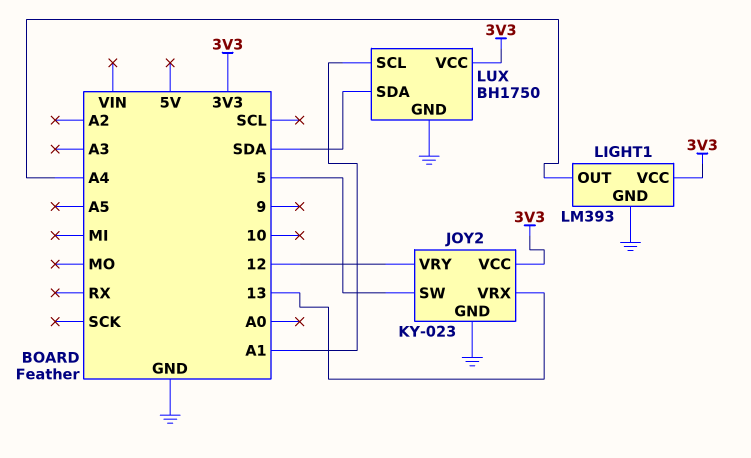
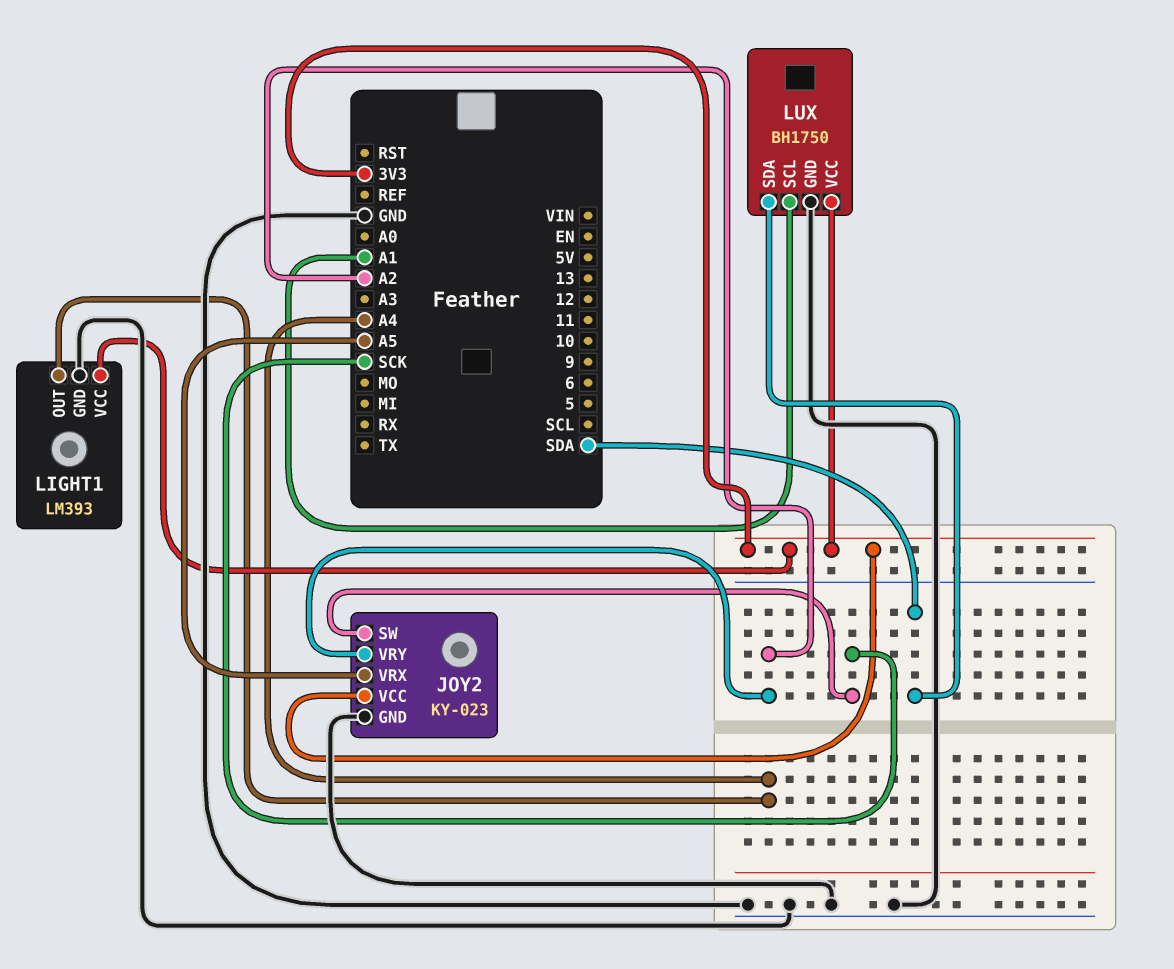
JOY2 pin SW: 5 -> SCK
JOY2 pin VRX: 13 -> A5
JOY2 pin VRY: 12 -> A2

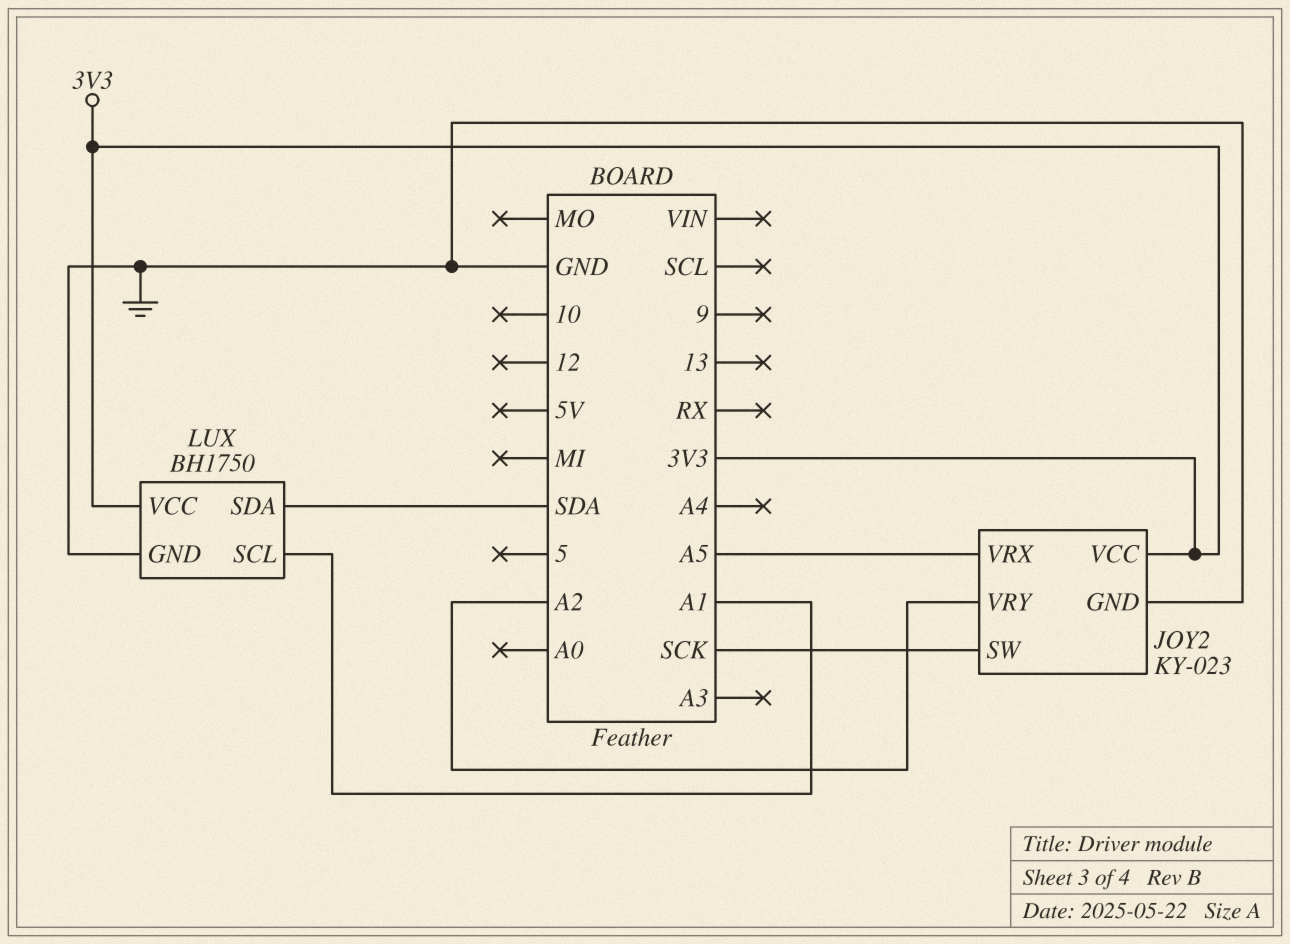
LIGHT1: LM393 -> none
LIGHT1 pin GND: GND -> none
LIGHT1 pin OUT: A4 -> none
LIGHT1 pin VCC: 3V3 -> none

